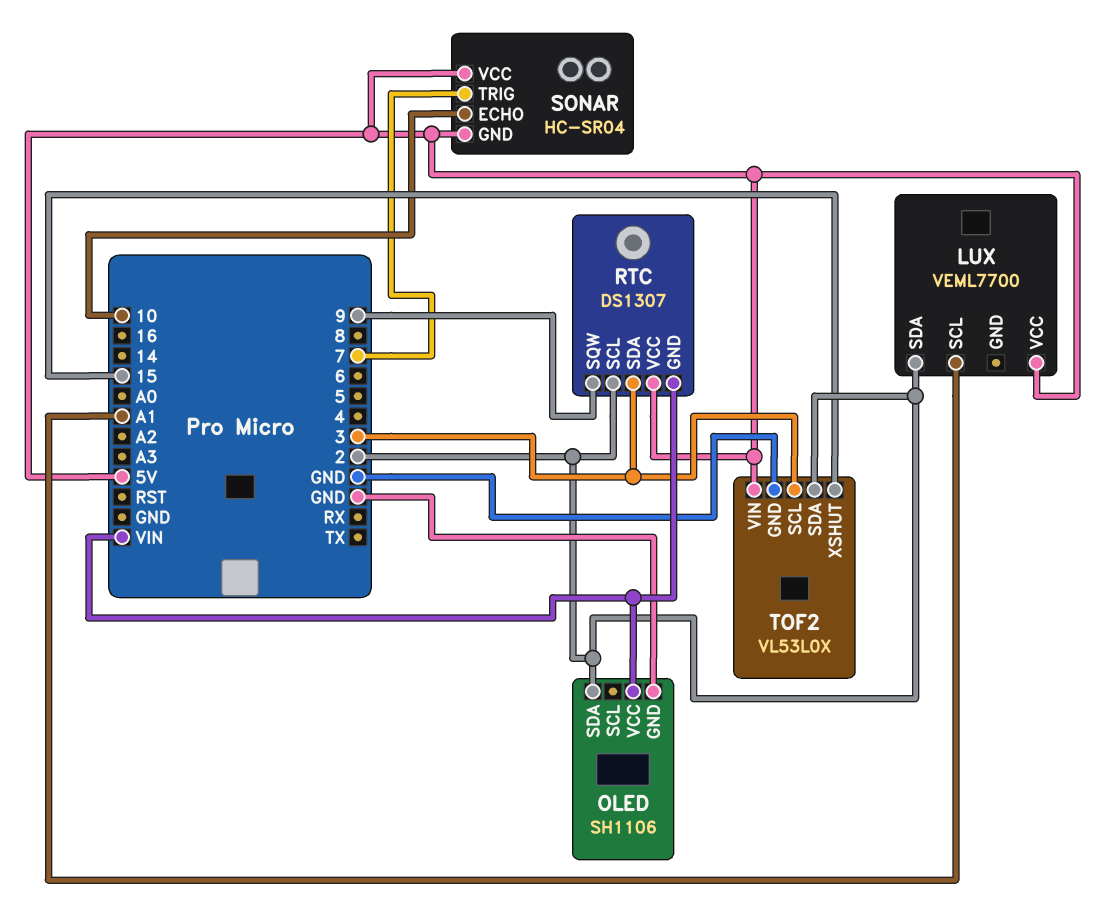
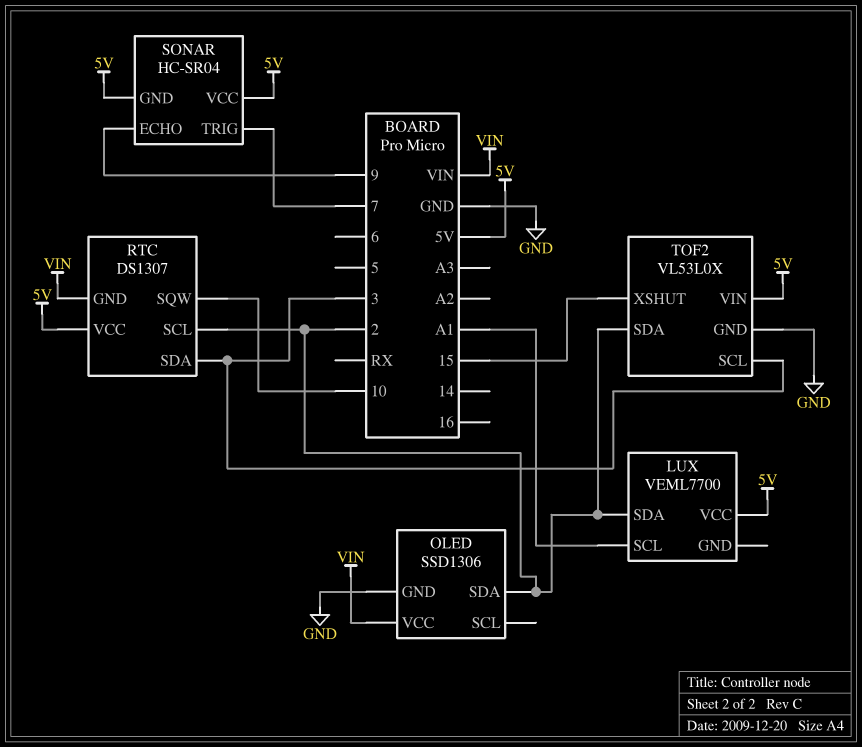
OLED: SH1106 -> SSD1306
RTC pin SQW: 9 -> 10
SONAR pin ECHO: 10 -> 9

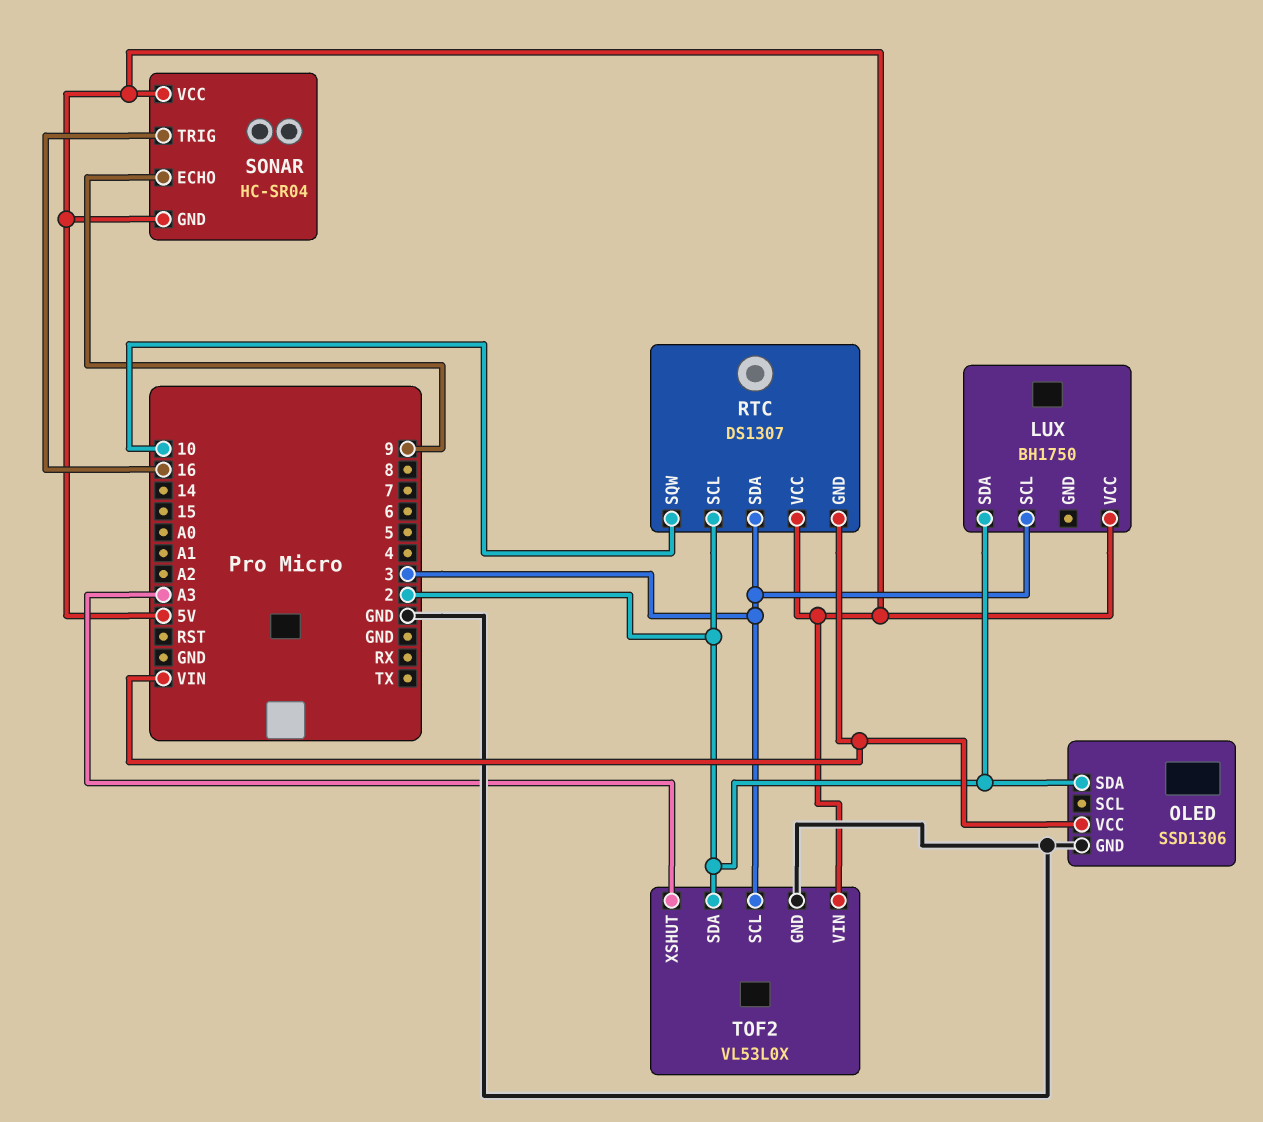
LUX: VEML7700 -> BH1750
LUX pin SCL: A1 -> 3
SONAR pin TRIG: 7 -> 16
TOF2 pin XSHUT: 15 -> A3

